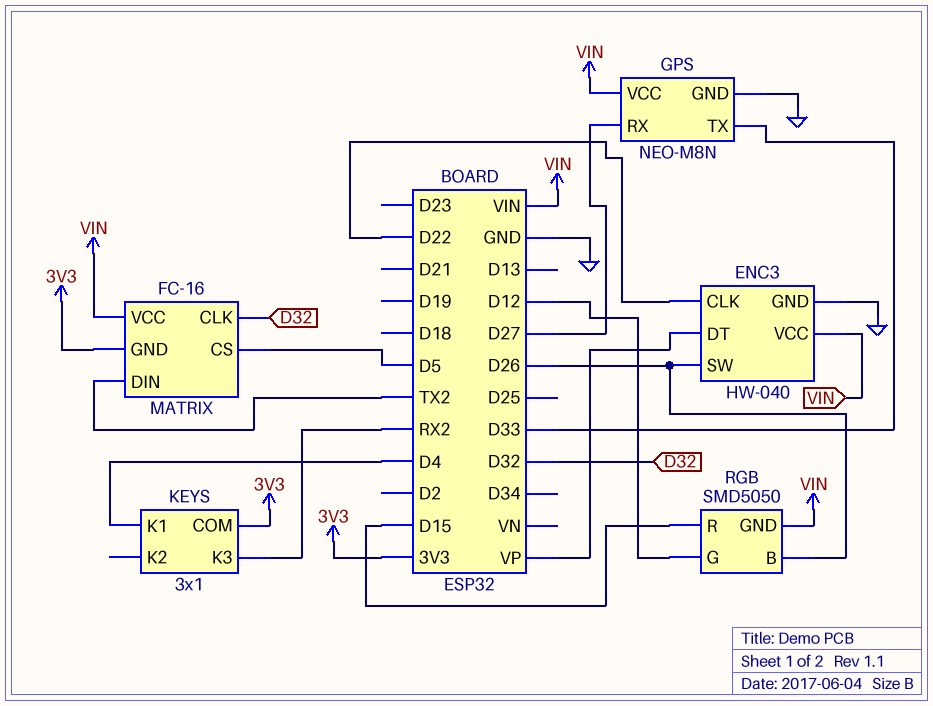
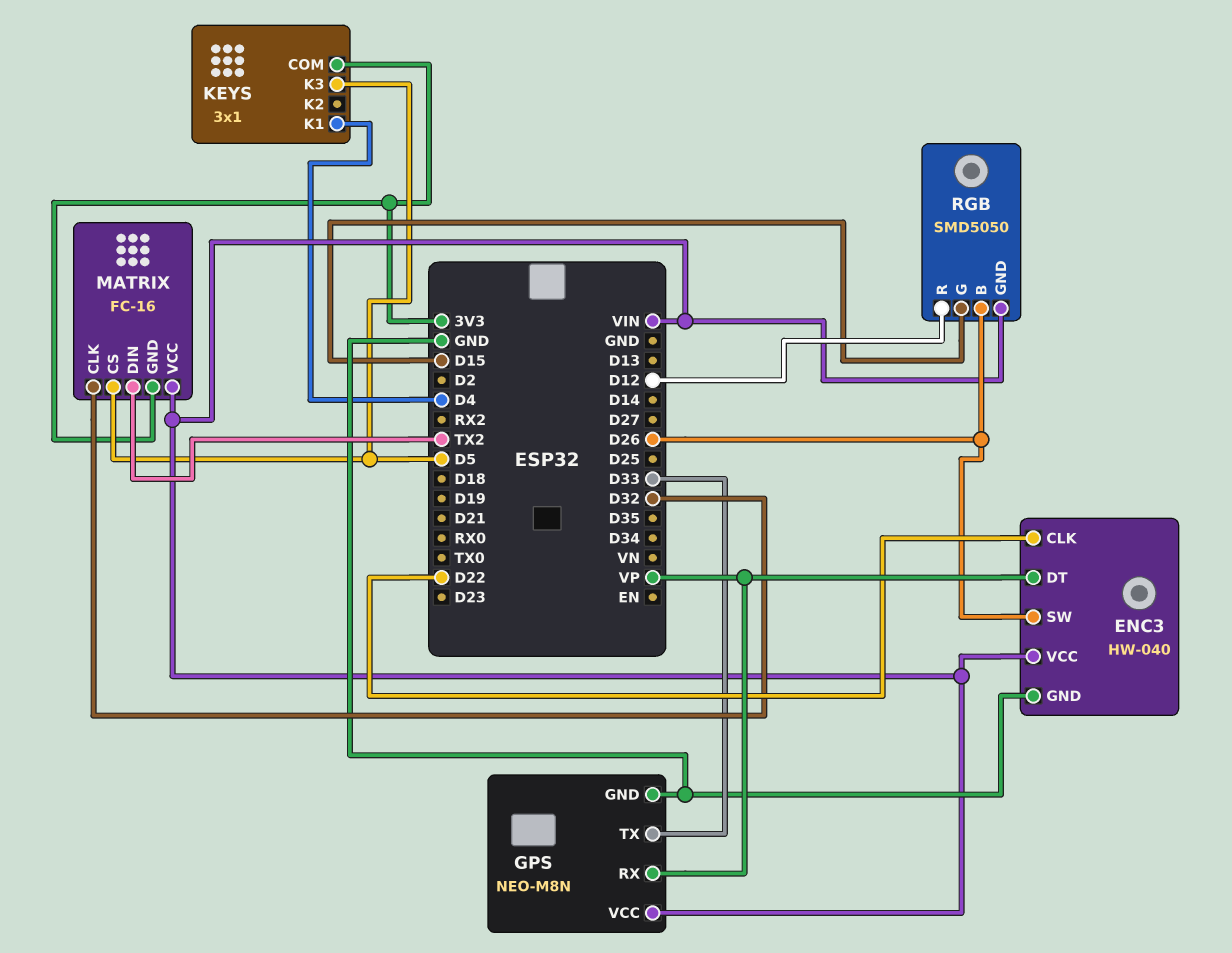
GPS pin RX: D27 -> VP
KEYS pin K3: RX2 -> D5
RGB pin G: D12 -> D15
RGB pin R: D15 -> D12

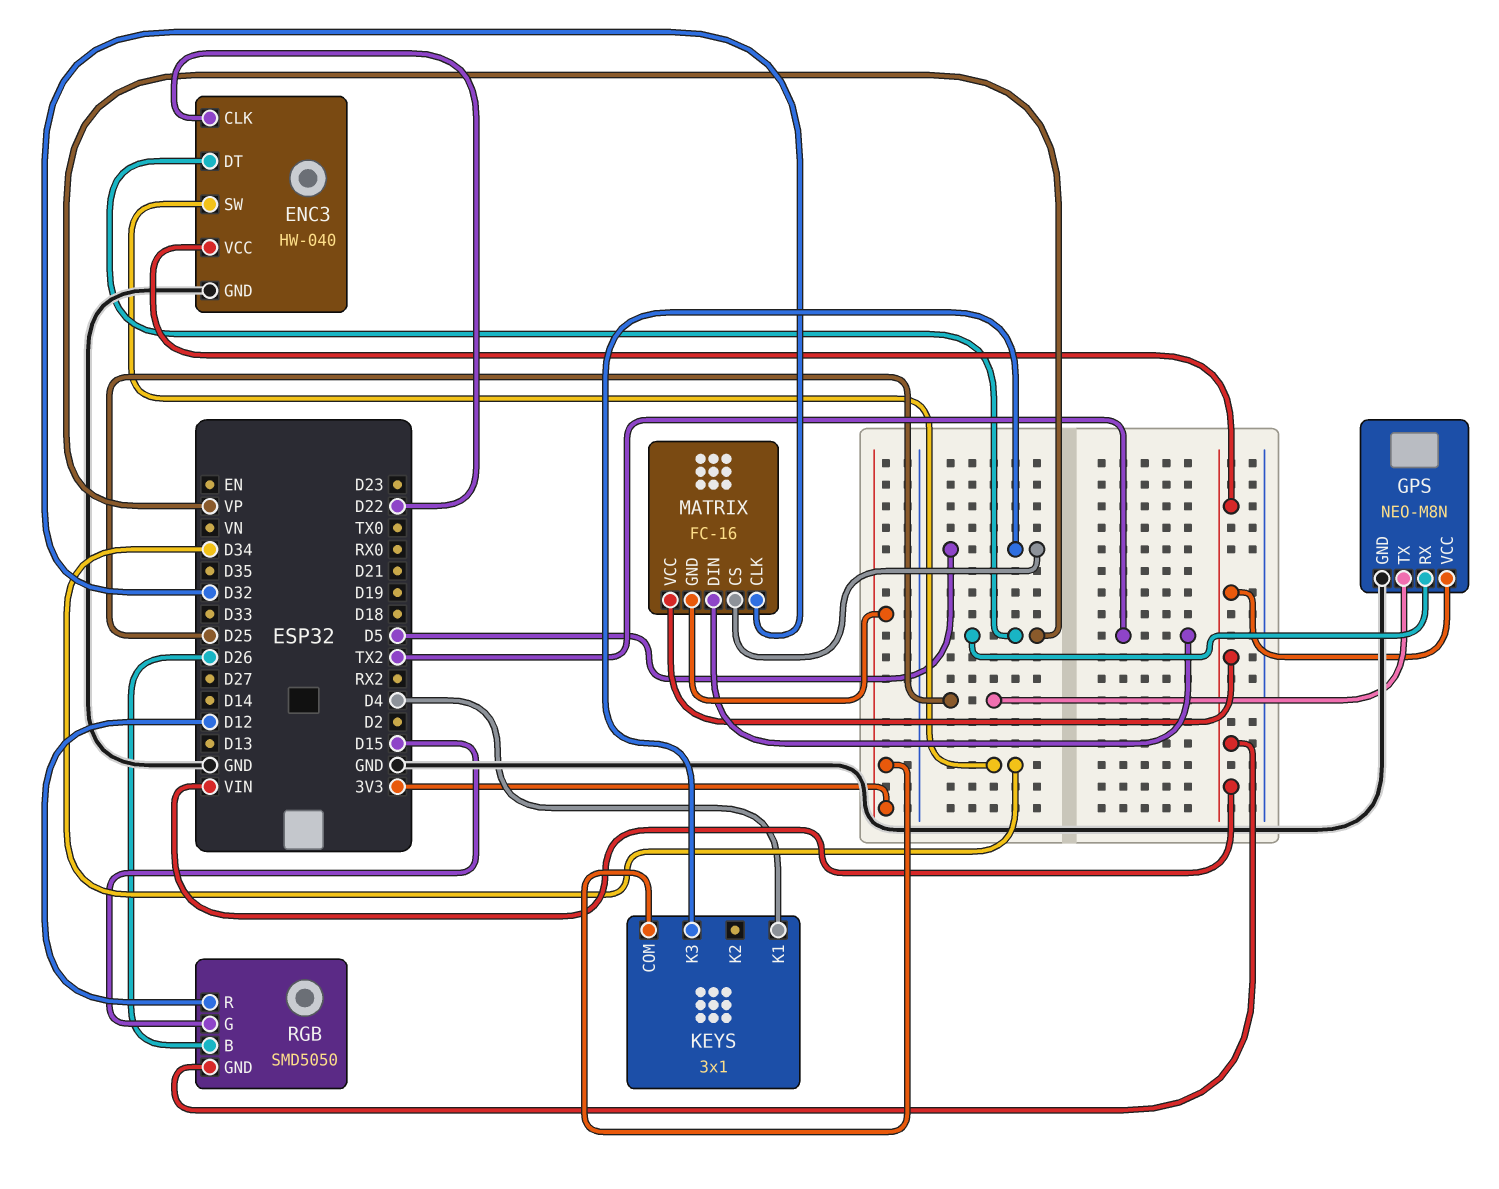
ENC3 pin SW: D26 -> D34
GPS pin TX: D33 -> D25

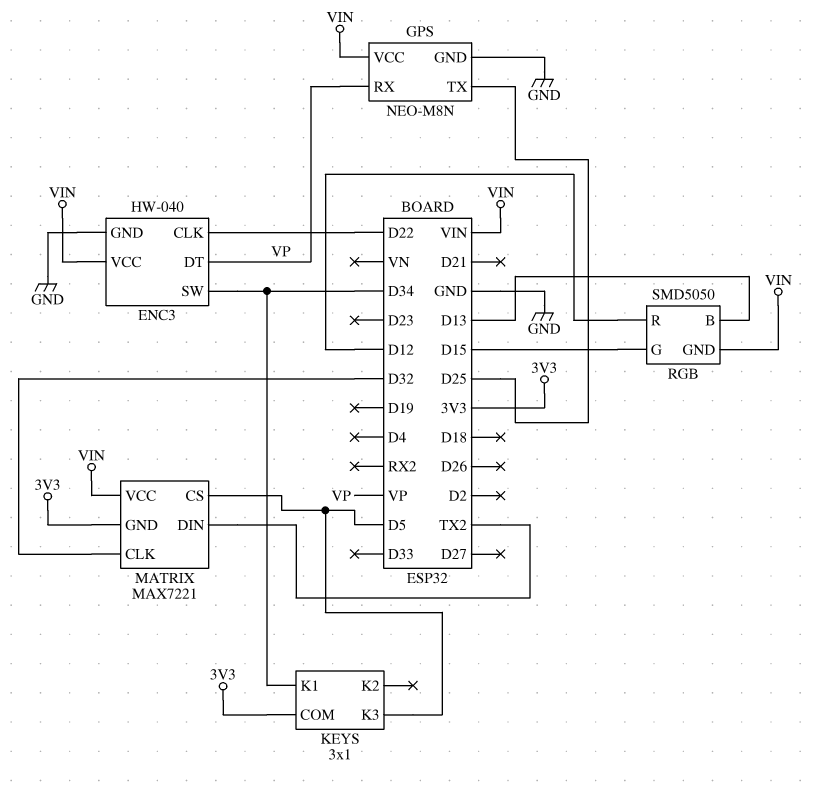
KEYS pin K1: D4 -> D34
MATRIX: FC-16 -> MAX7221
RGB pin B: D26 -> D13

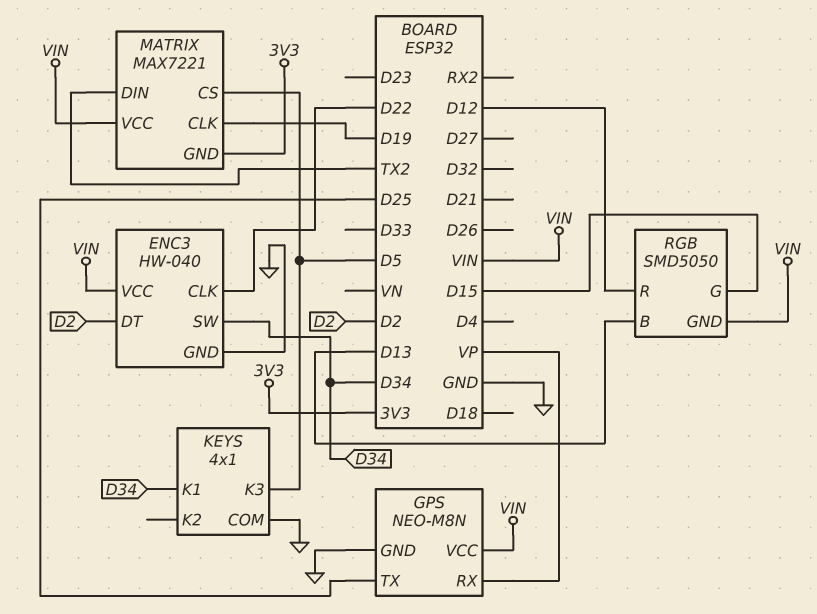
ENC3 pin DT: VP -> D2
KEYS: 3x1 -> 4x1
KEYS pin COM: 3V3 -> GND
MATRIX pin CLK: D32 -> D19

